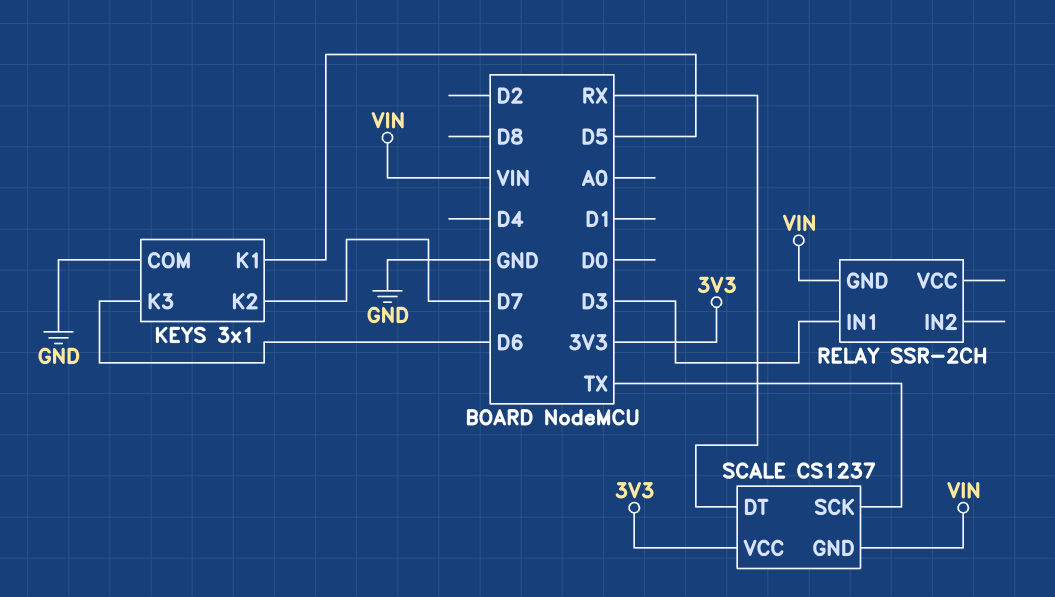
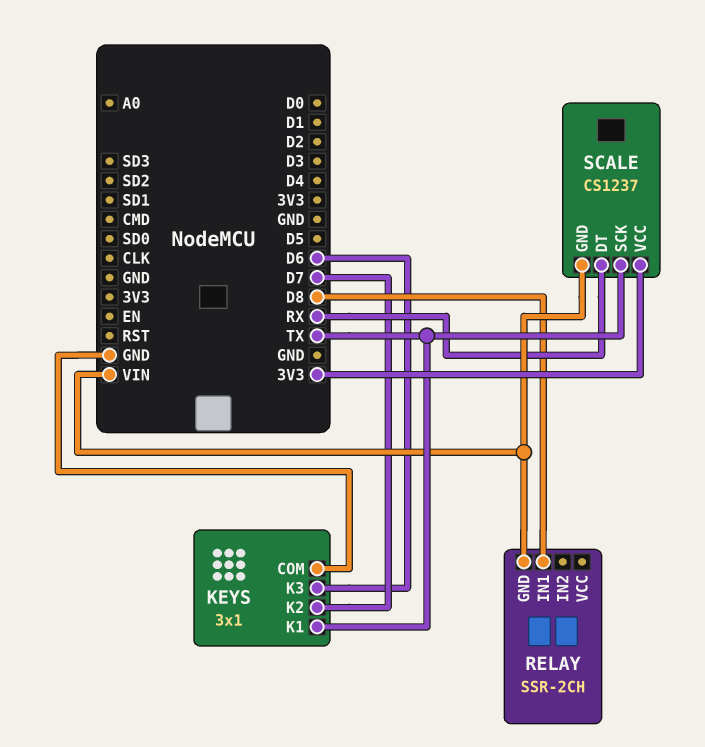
KEYS pin K1: D5 -> TX
RELAY pin IN1: D3 -> D8

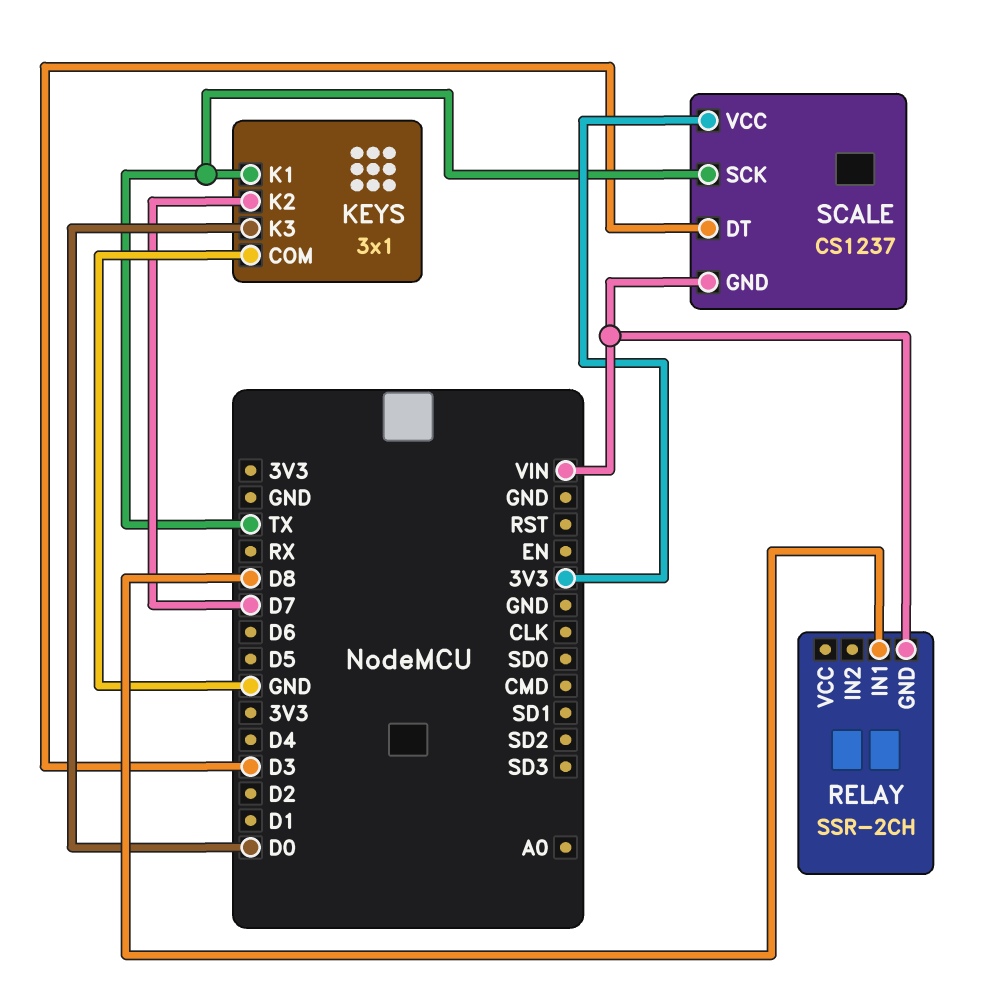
KEYS pin K3: D6 -> D0
SCALE pin DT: RX -> D3

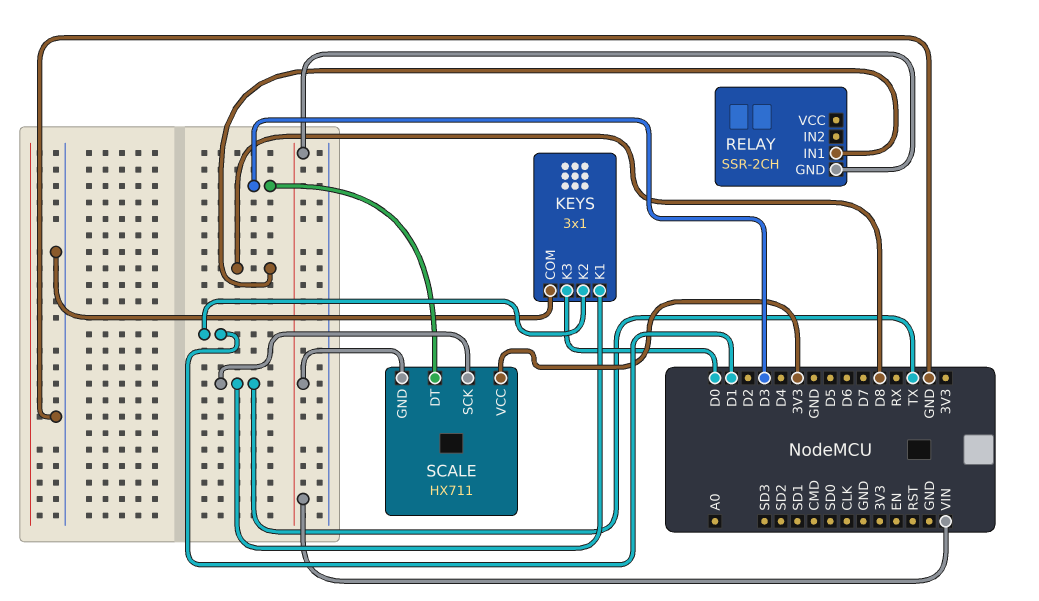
KEYS pin K2: D7 -> D1
SCALE: CS1237 -> HX711

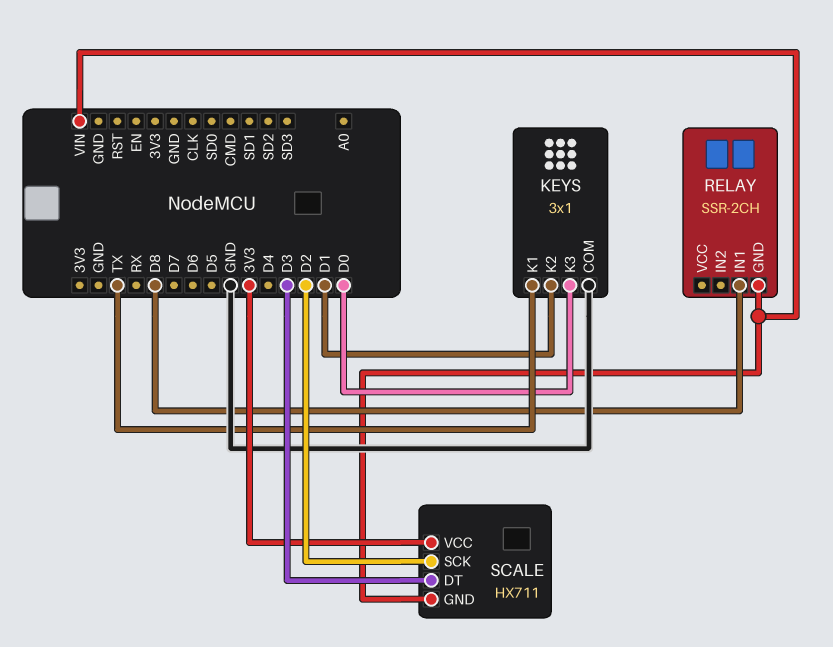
SCALE pin SCK: TX -> D2

